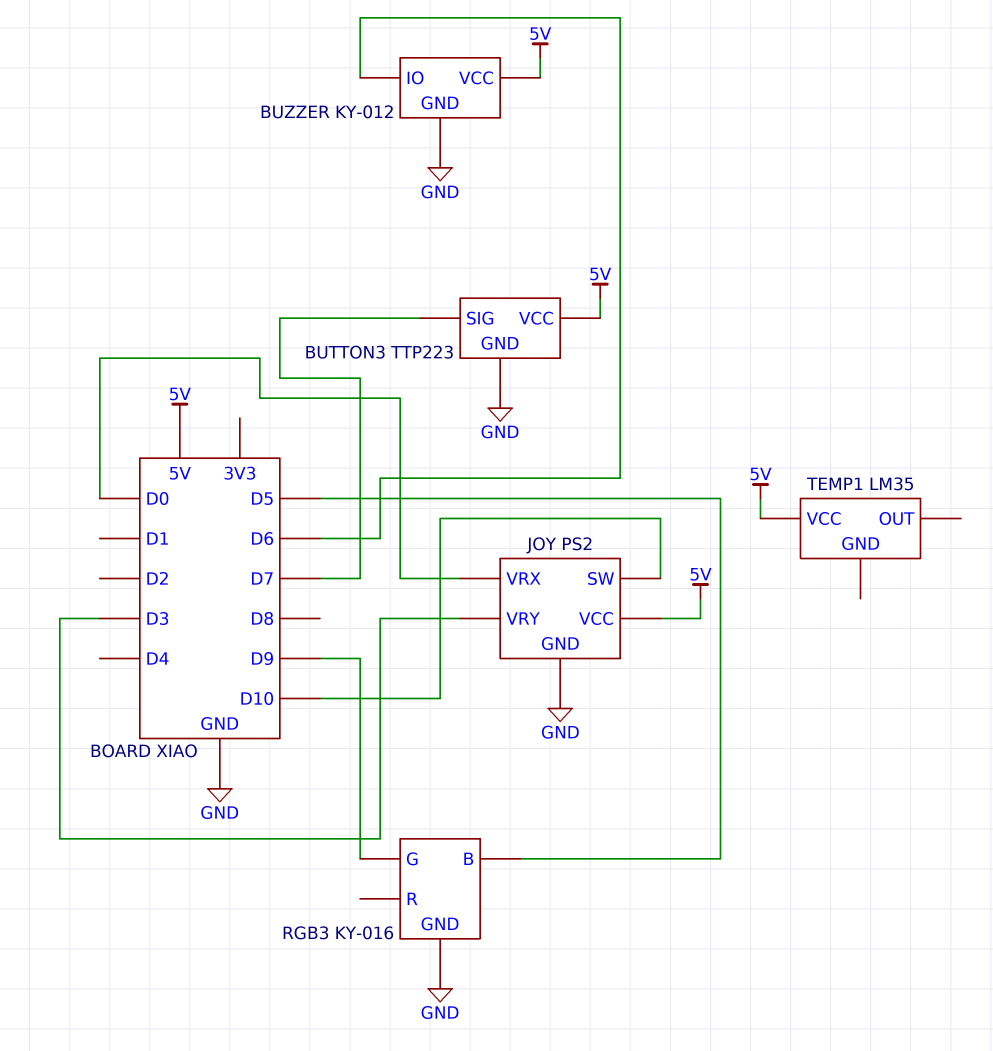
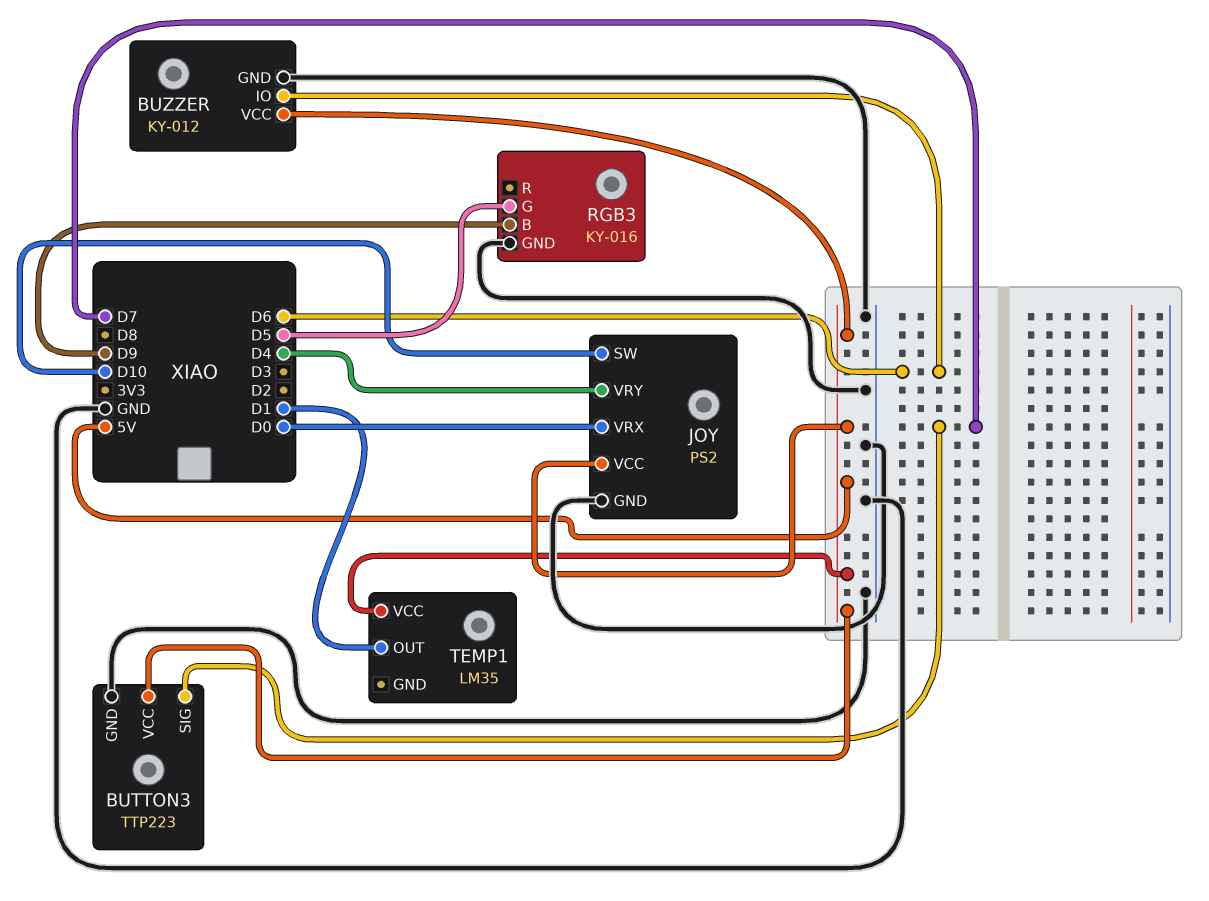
JOY pin VRY: D3 -> D4
RGB3 pin B: D5 -> D9
RGB3 pin G: D9 -> D5
TEMP1 pin OUT: none -> D1

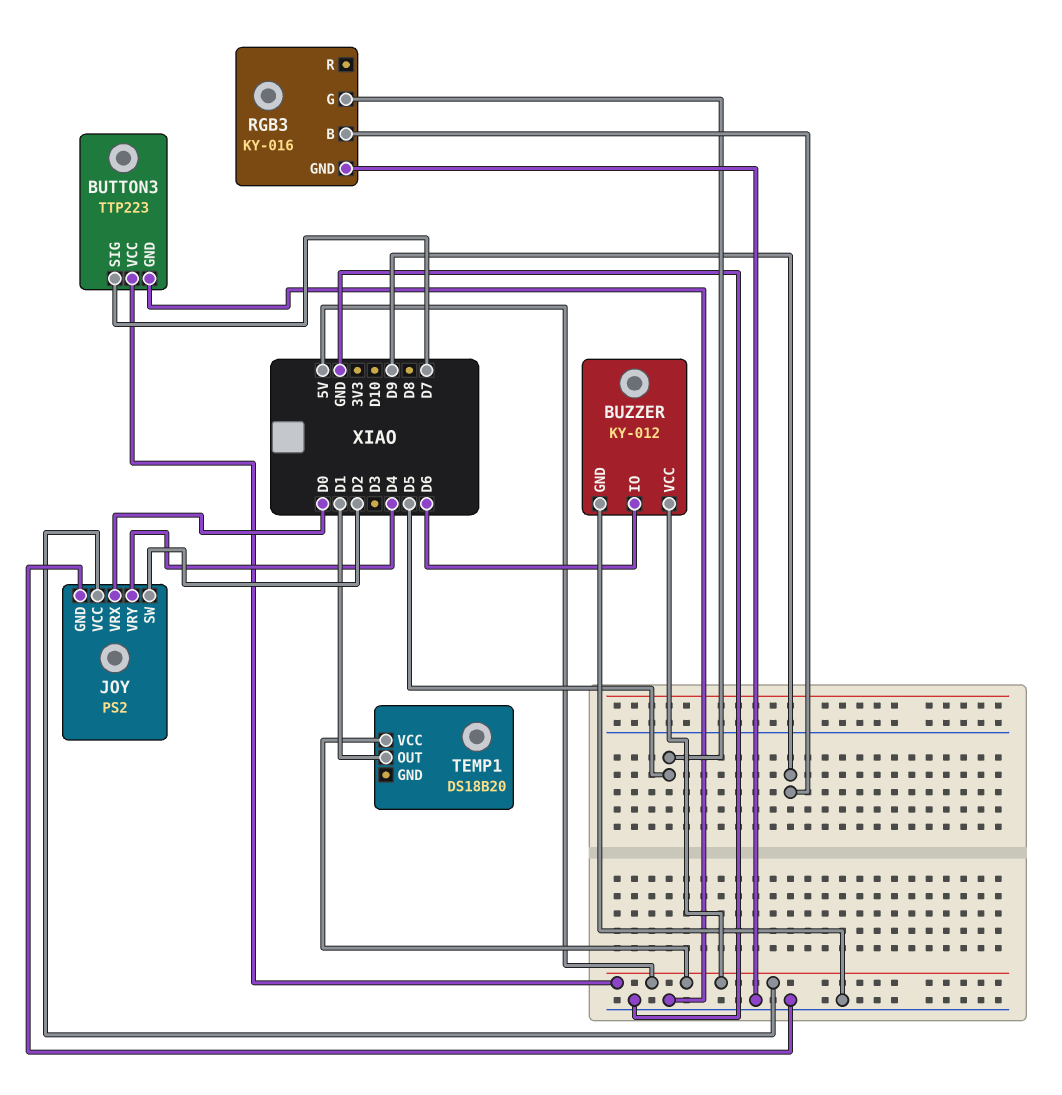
JOY pin SW: D10 -> D2
TEMP1: LM35 -> DS18B20

